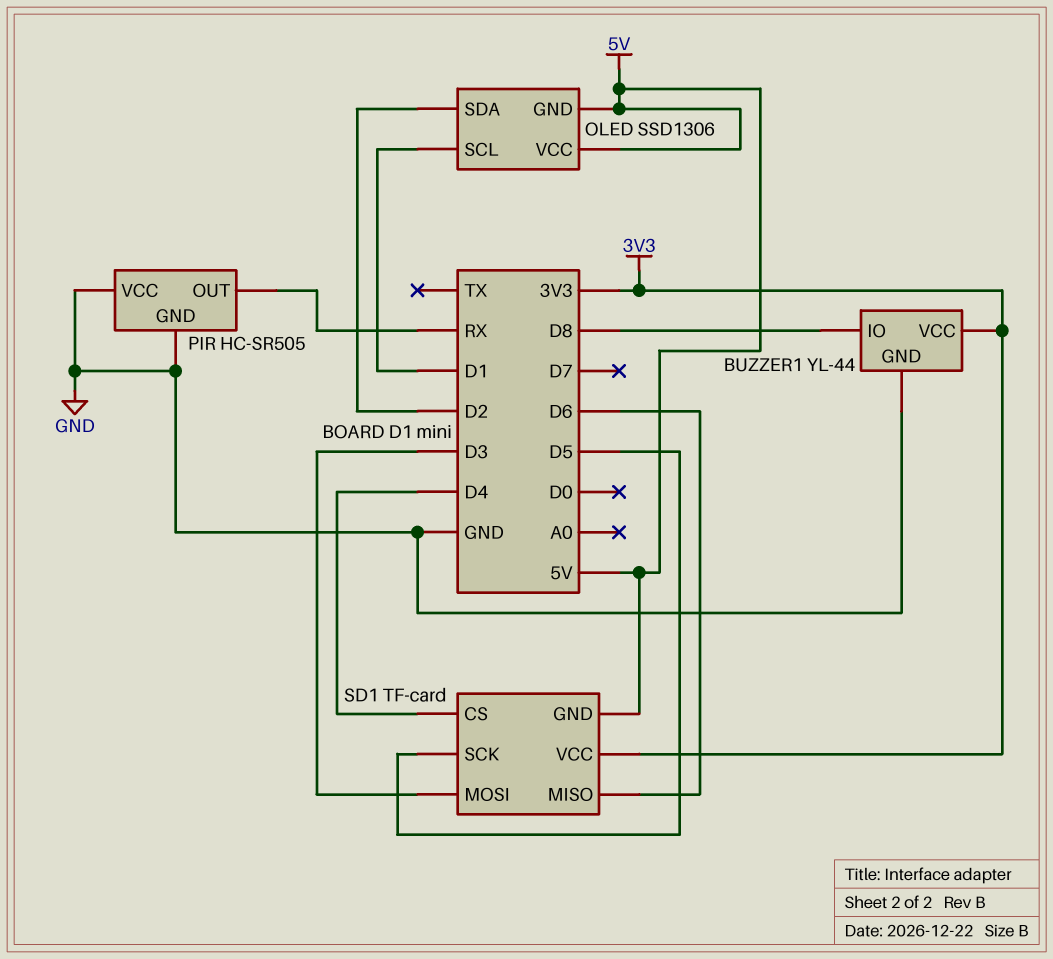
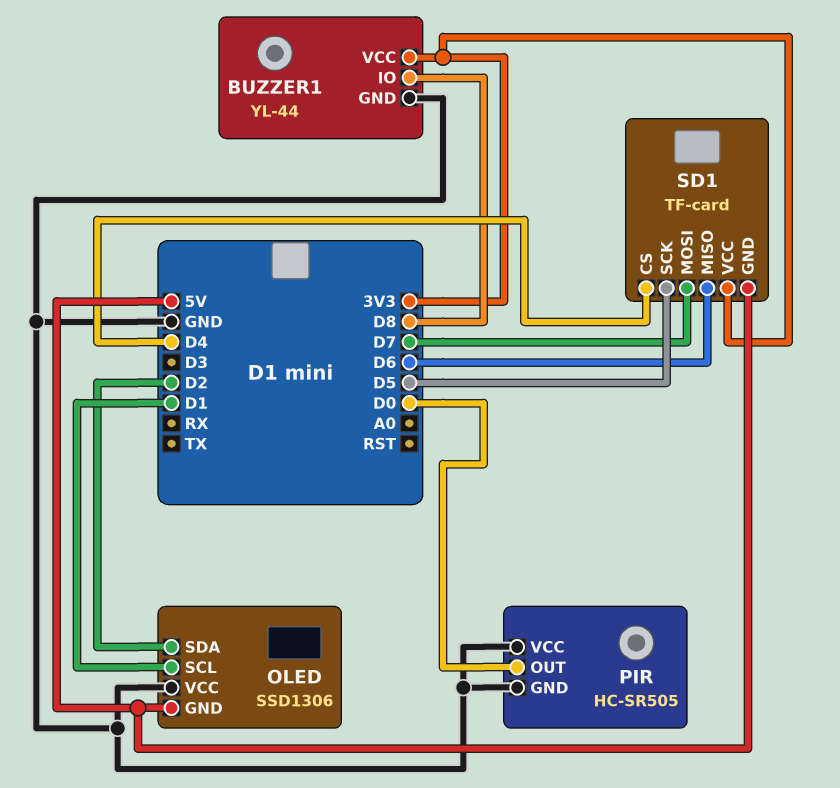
OLED pin VCC: 5V -> GND
PIR pin OUT: RX -> D0
SD1 pin MOSI: D3 -> D7

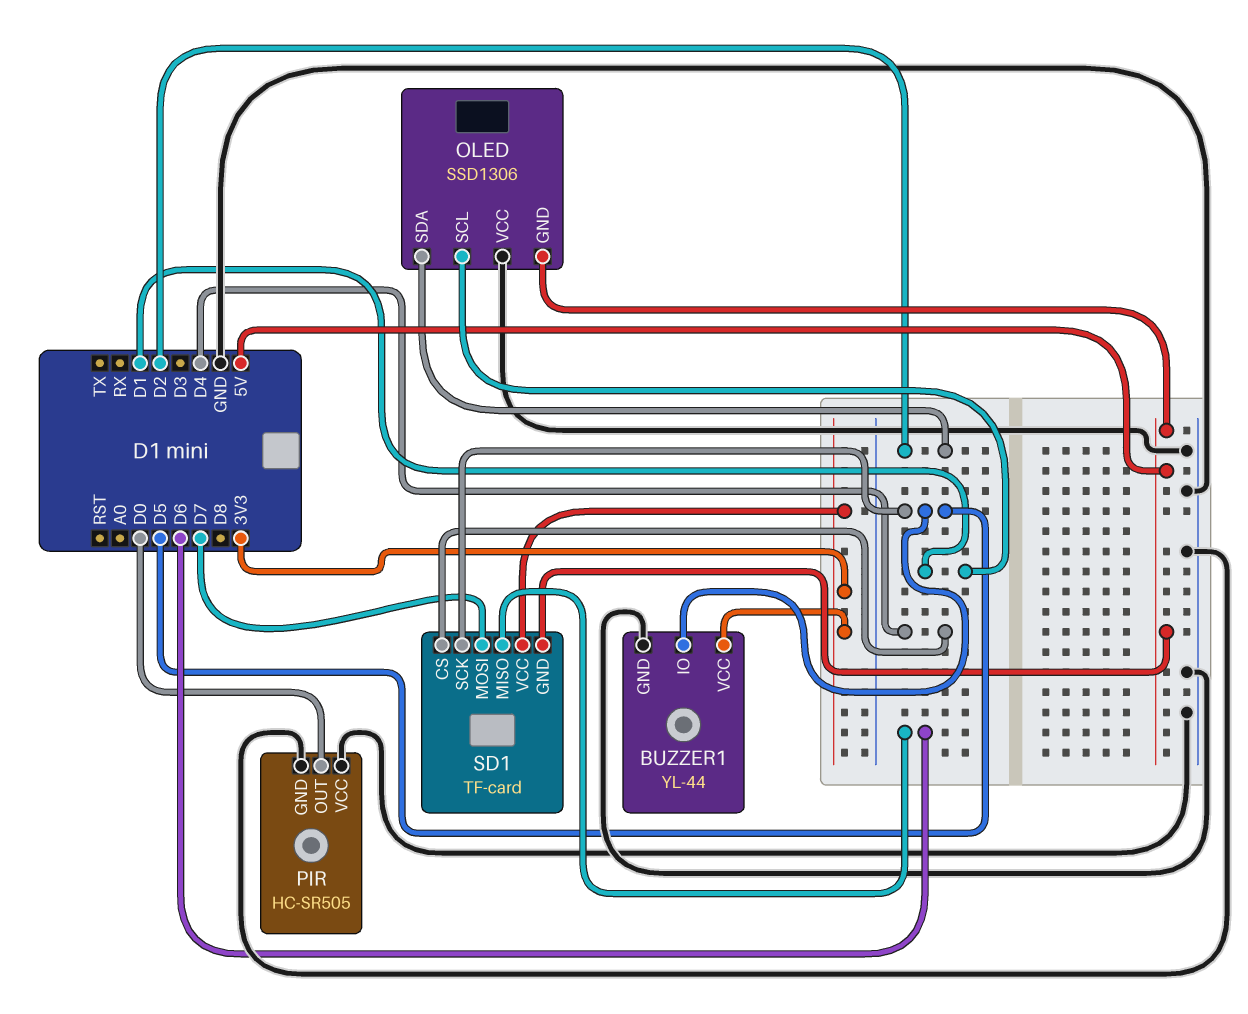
BUZZER1 pin IO: D8 -> D5

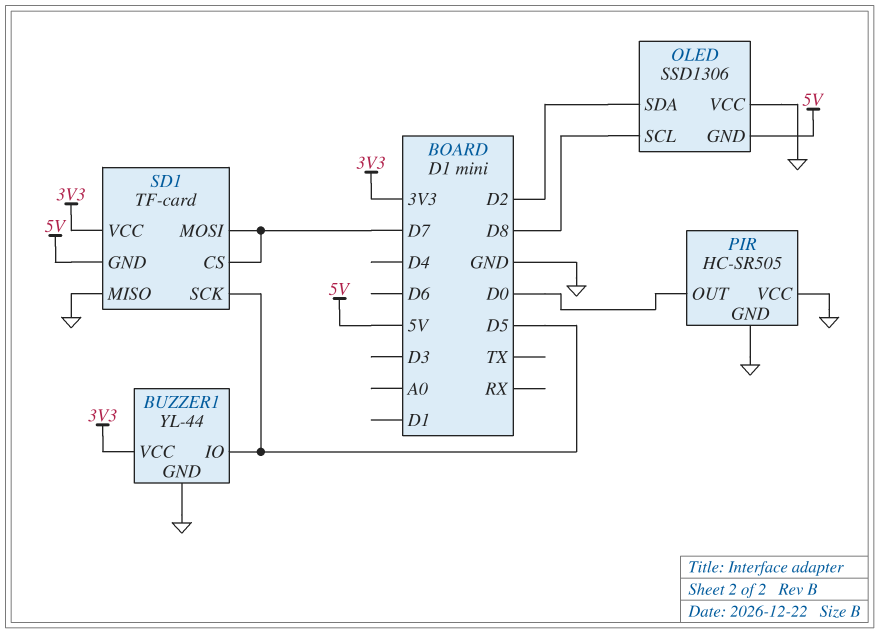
OLED pin SCL: D1 -> D8
SD1 pin CS: D4 -> D7
SD1 pin MISO: D6 -> GND

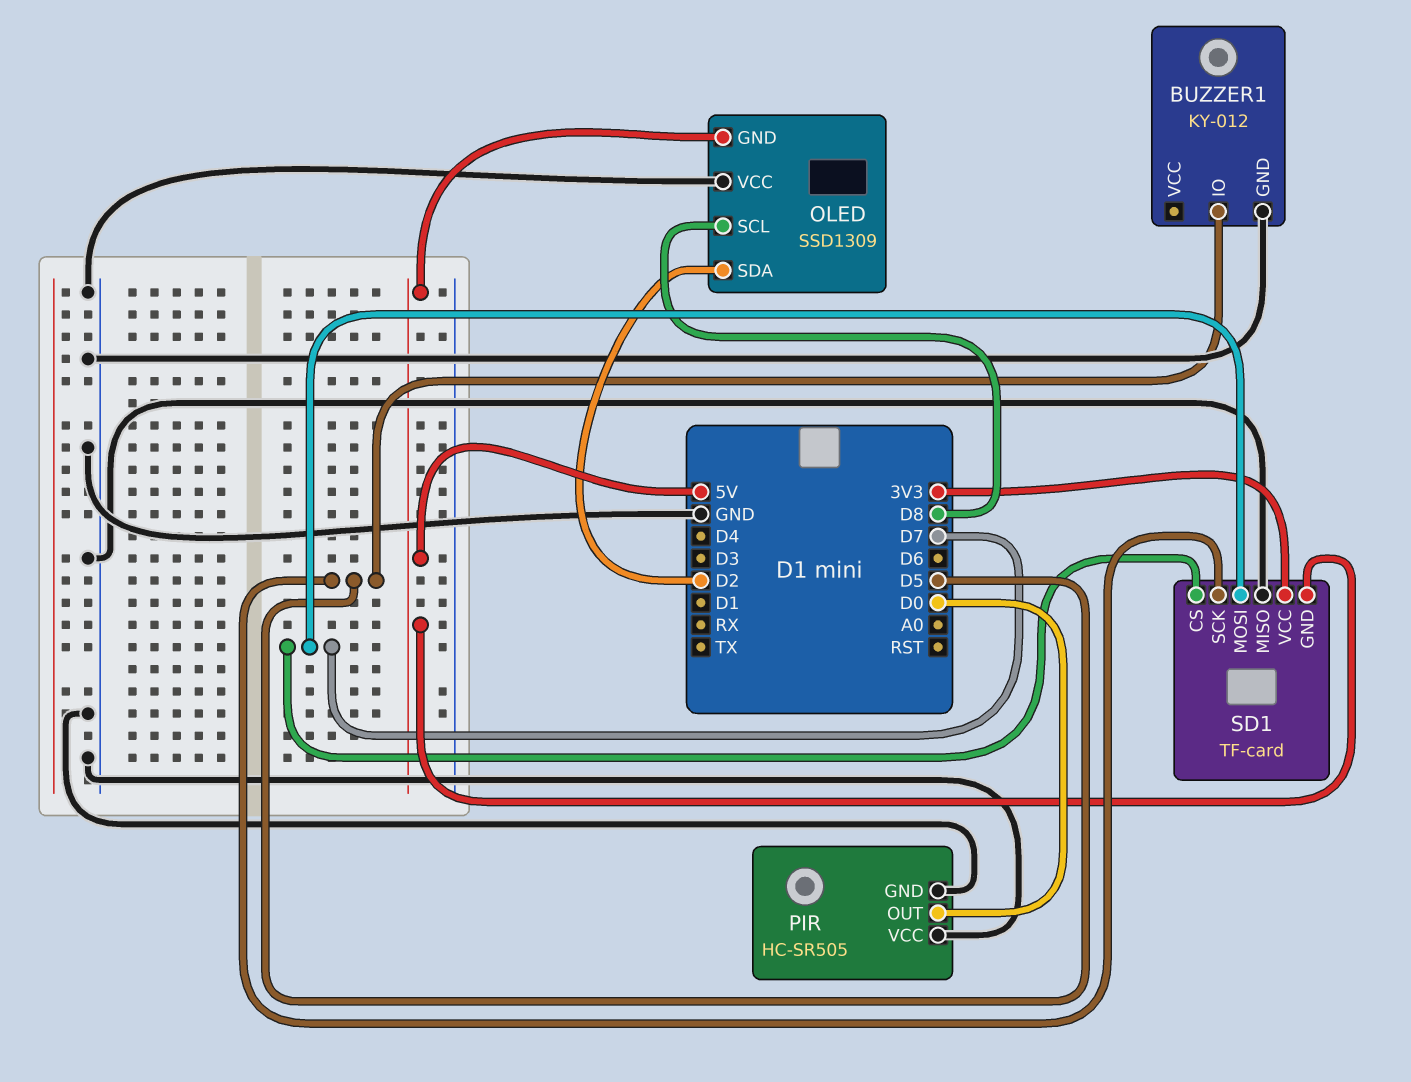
BUZZER1: YL-44 -> KY-012
BUZZER1 pin VCC: 3V3 -> none
OLED: SSD1306 -> SSD1309

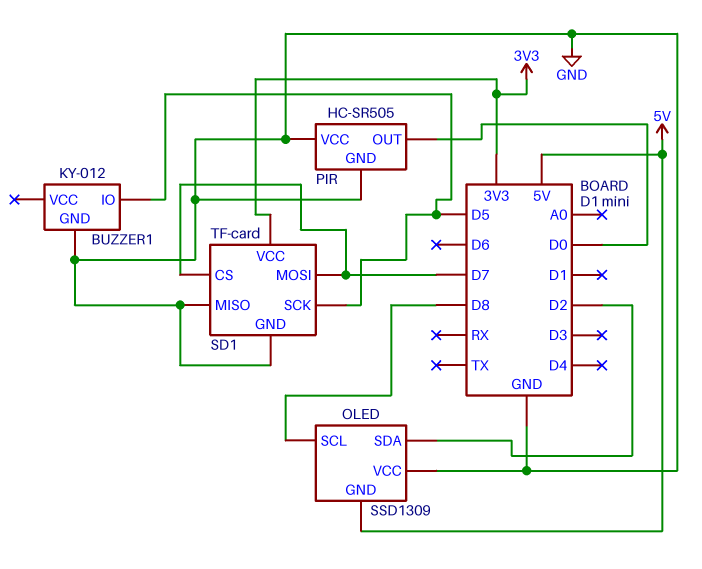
SD1 pin GND: 5V -> GND

